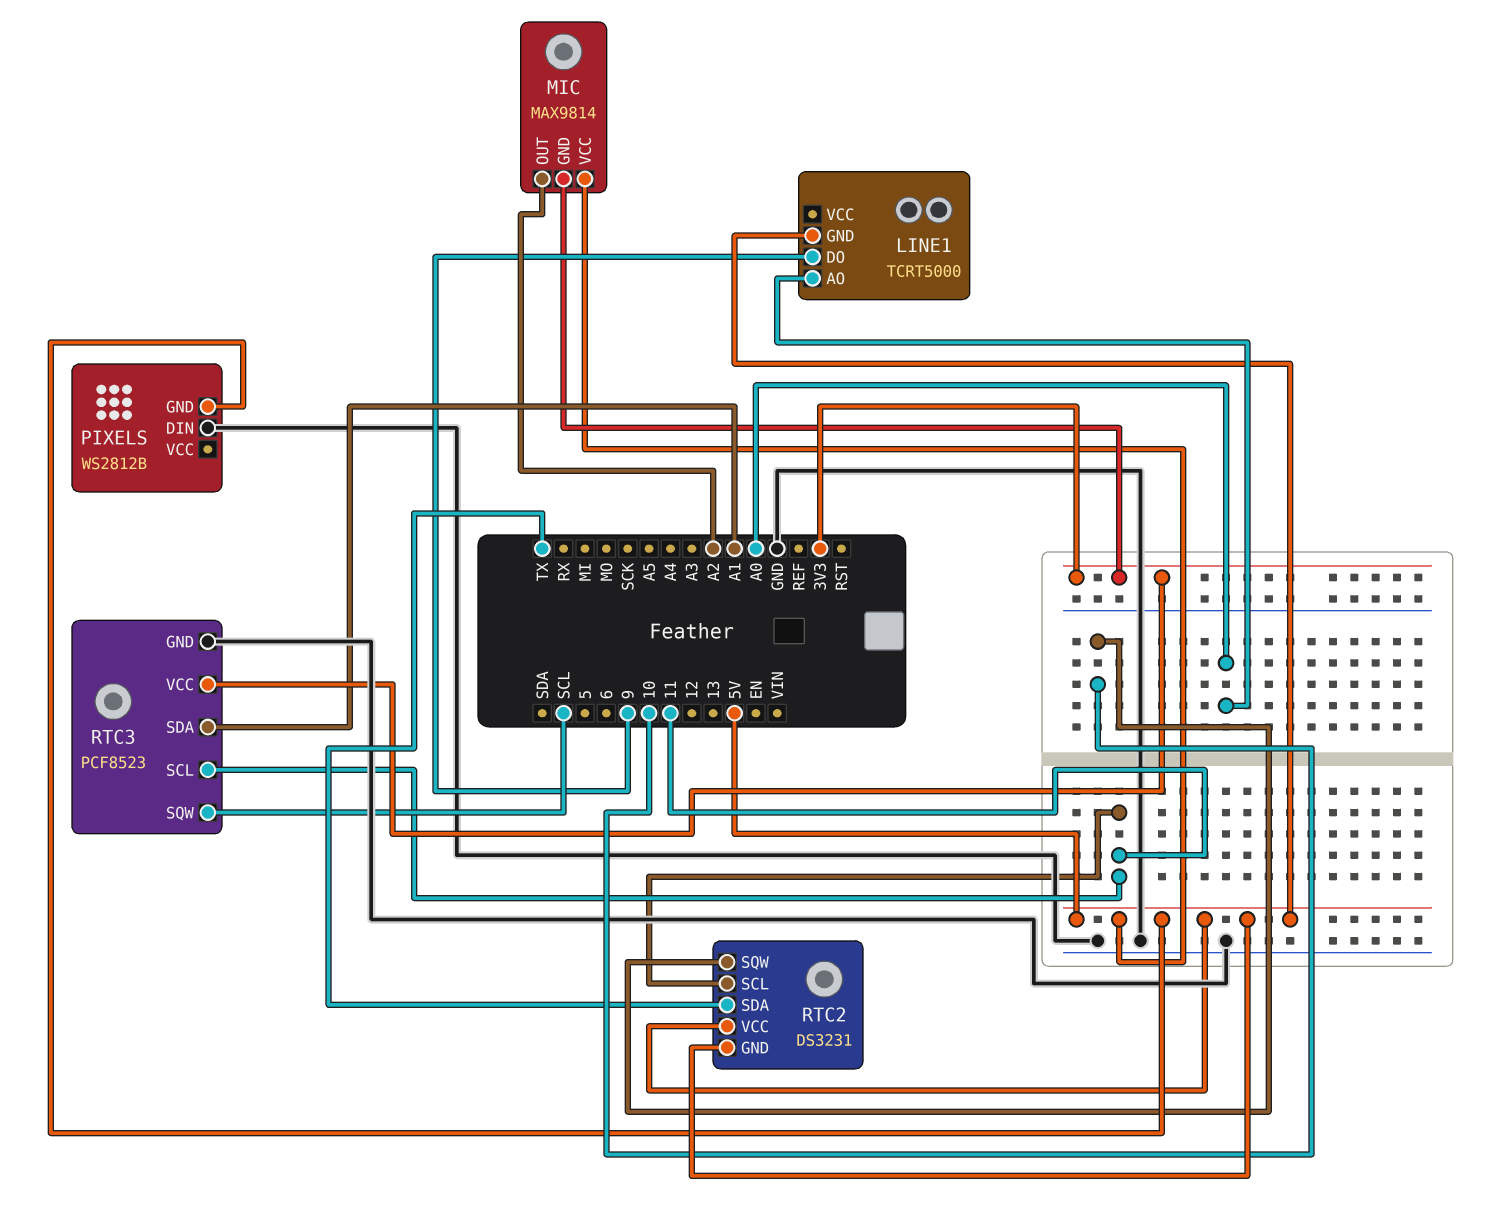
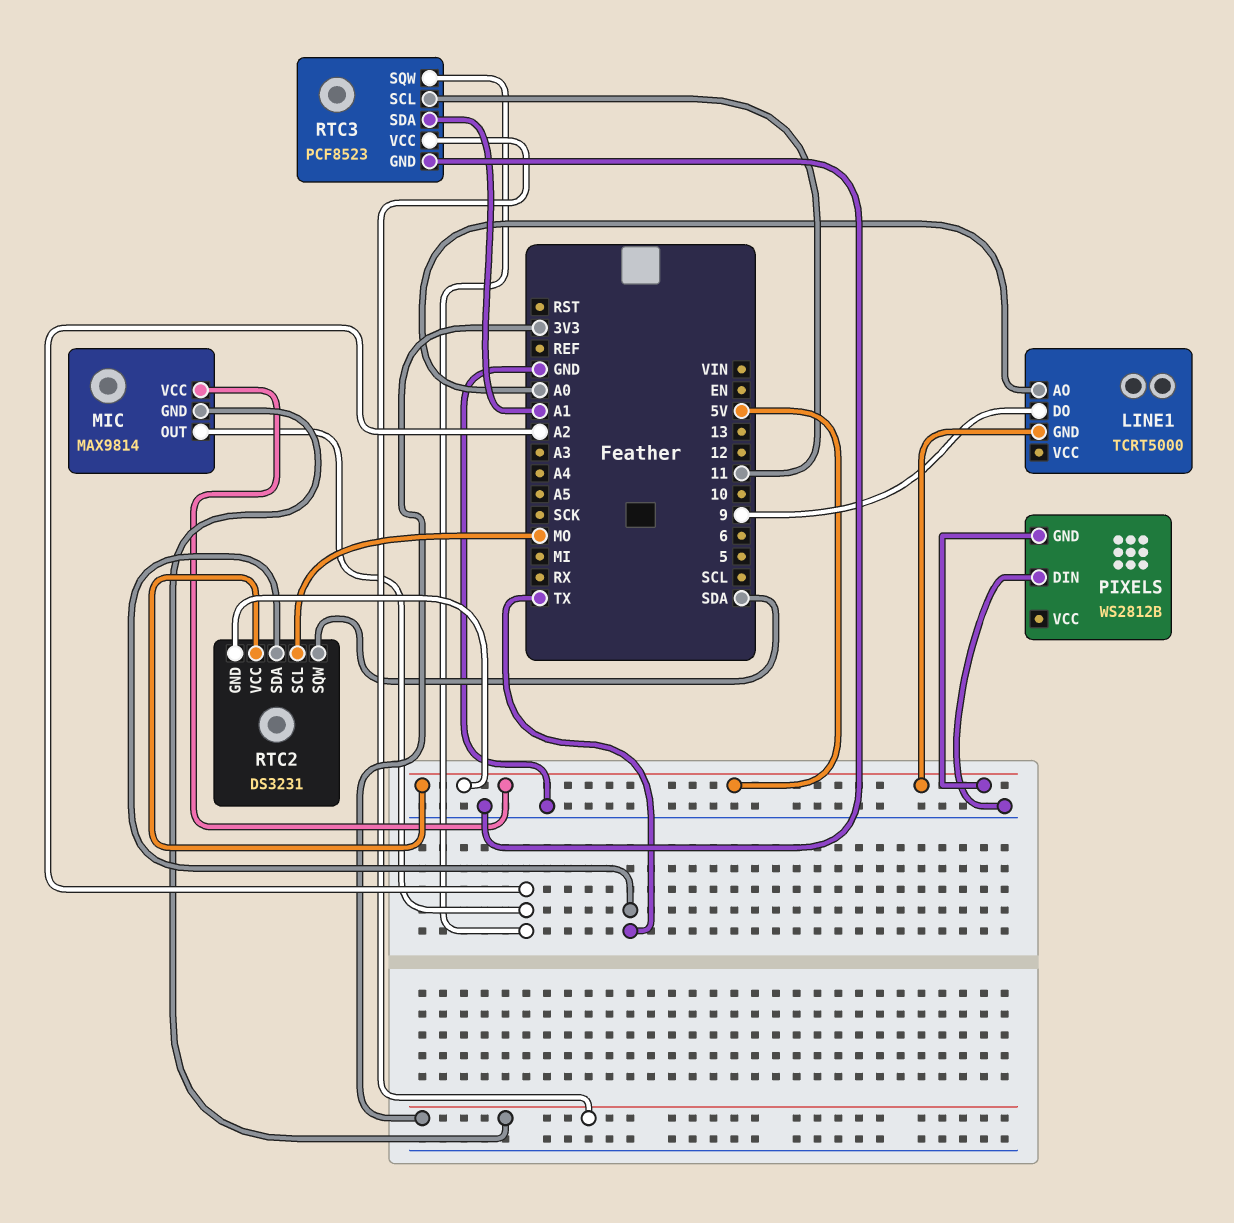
RTC2 pin SCL: 11 -> MO
RTC2 pin SQW: 10 -> SDA
RTC3 pin SQW: SCL -> A2

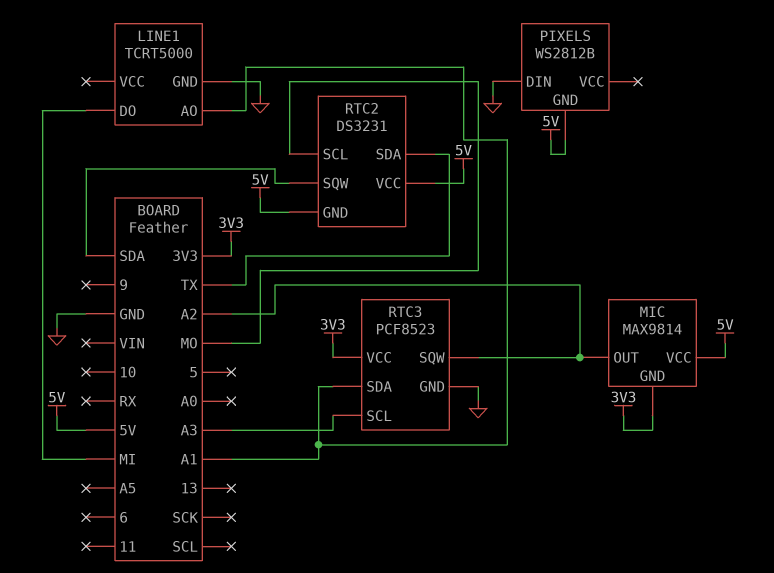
LINE1 pin AO: A0 -> A1
LINE1 pin DO: 9 -> MI
LINE1 pin GND: 5V -> GND
RTC3 pin SCL: 11 -> A3

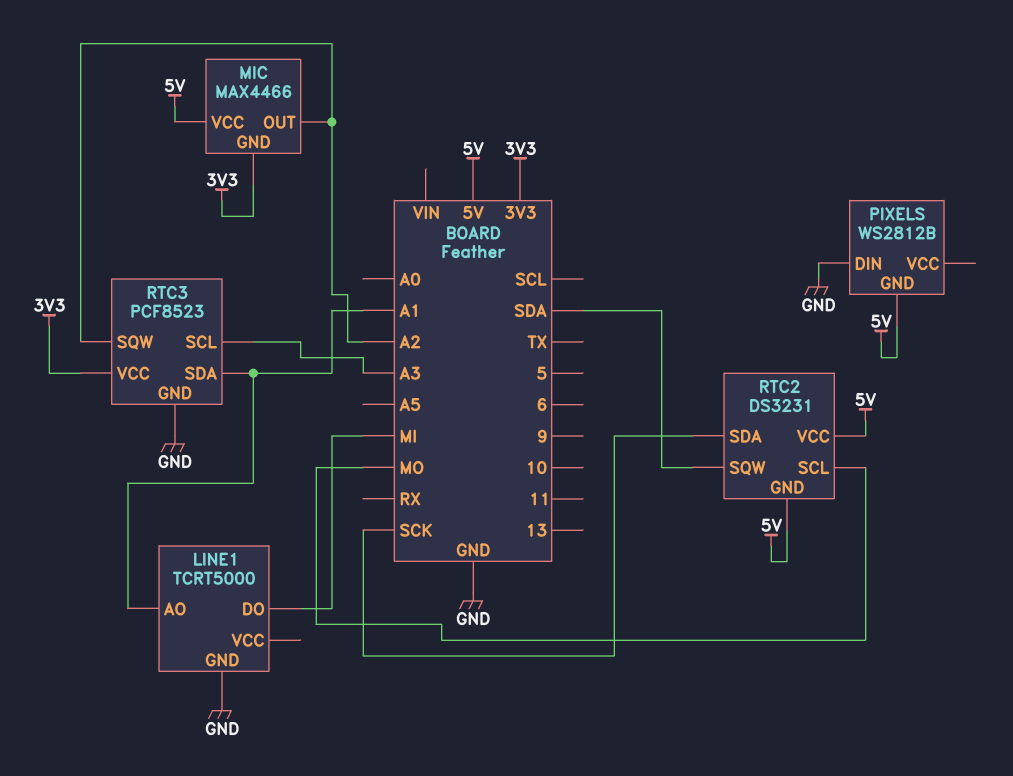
MIC: MAX9814 -> MAX4466
RTC2 pin SDA: TX -> SCK

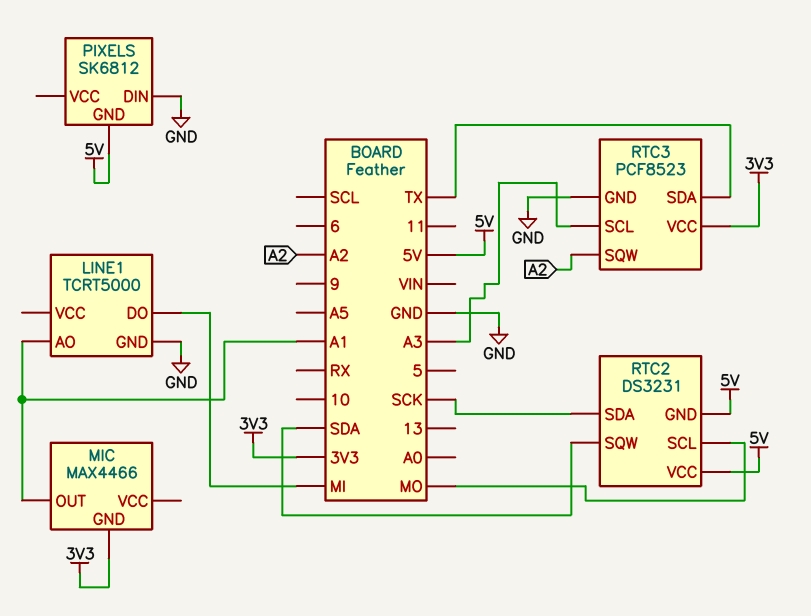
MIC pin OUT: A2 -> A1
MIC pin VCC: 5V -> none
PIXELS: WS2812B -> SK6812
RTC3 pin SDA: A1 -> TX

